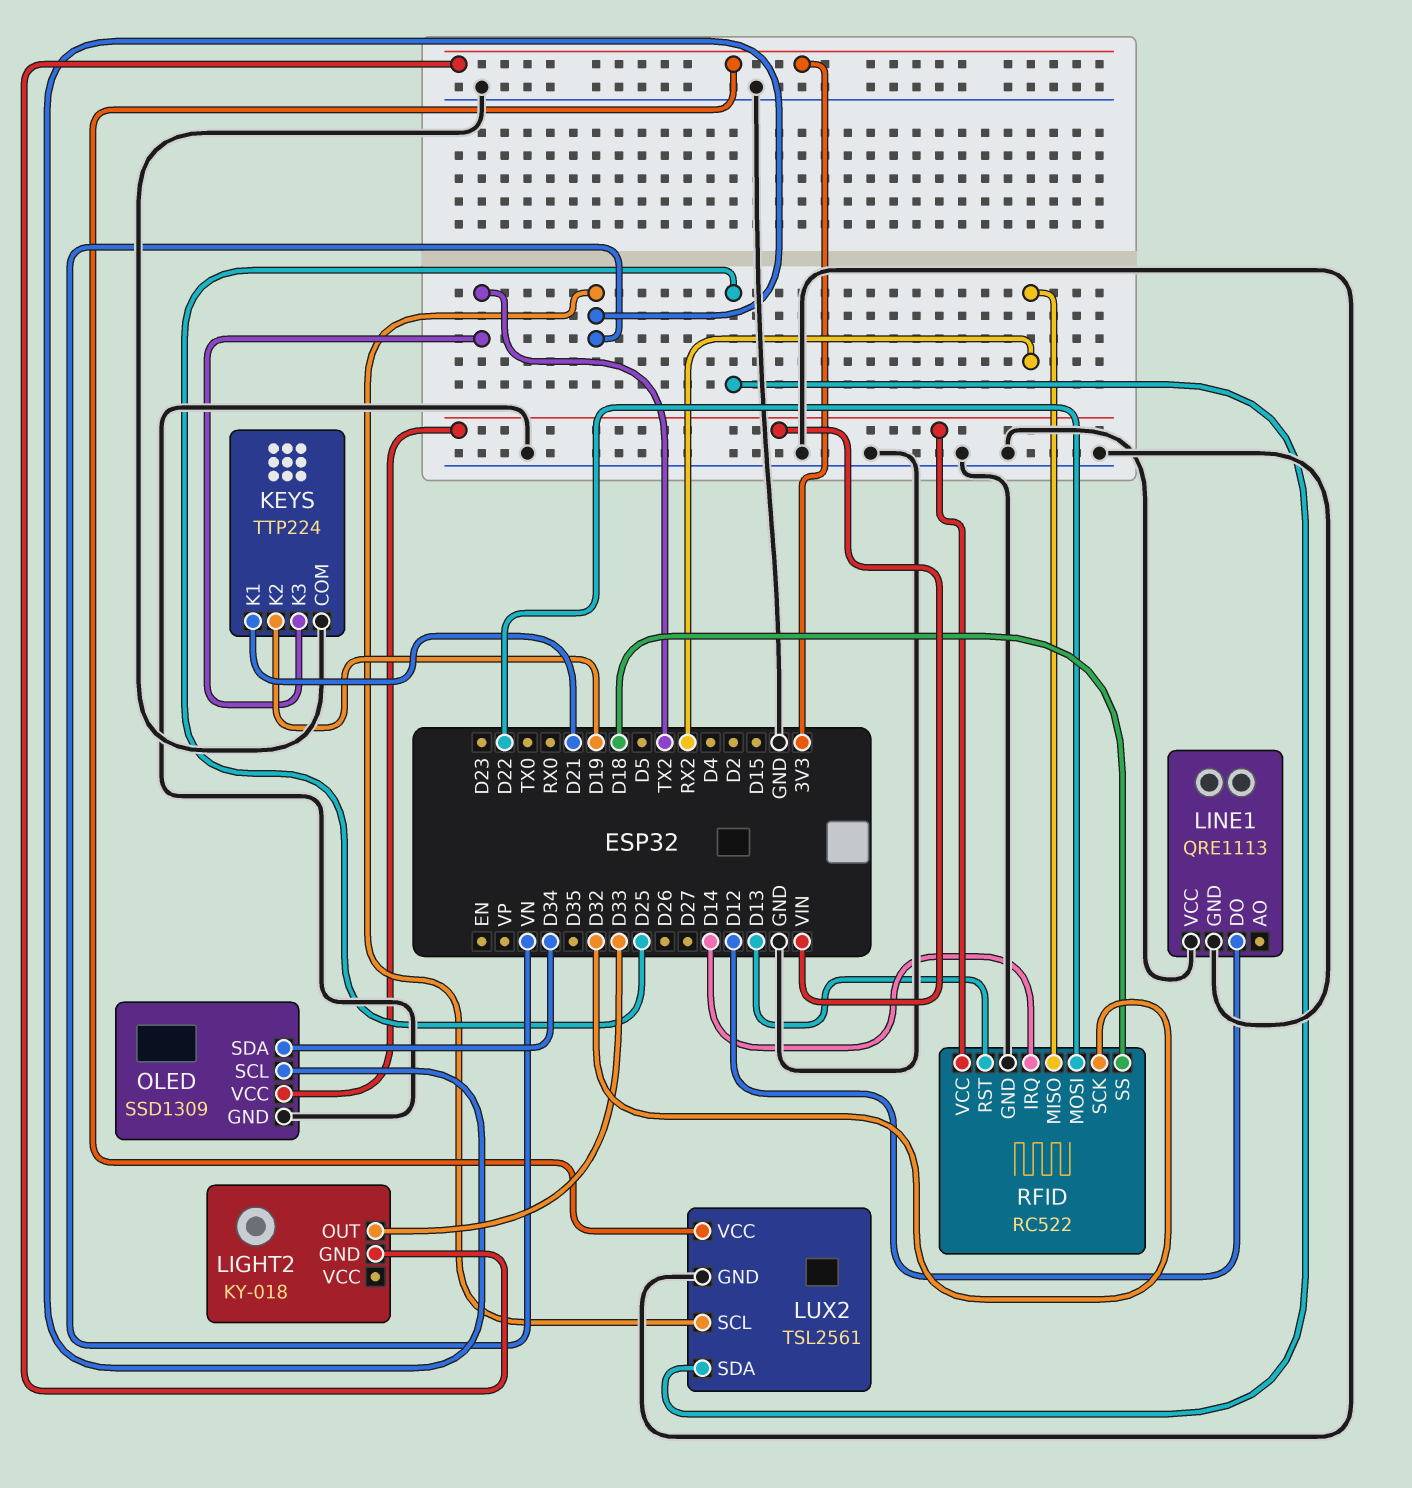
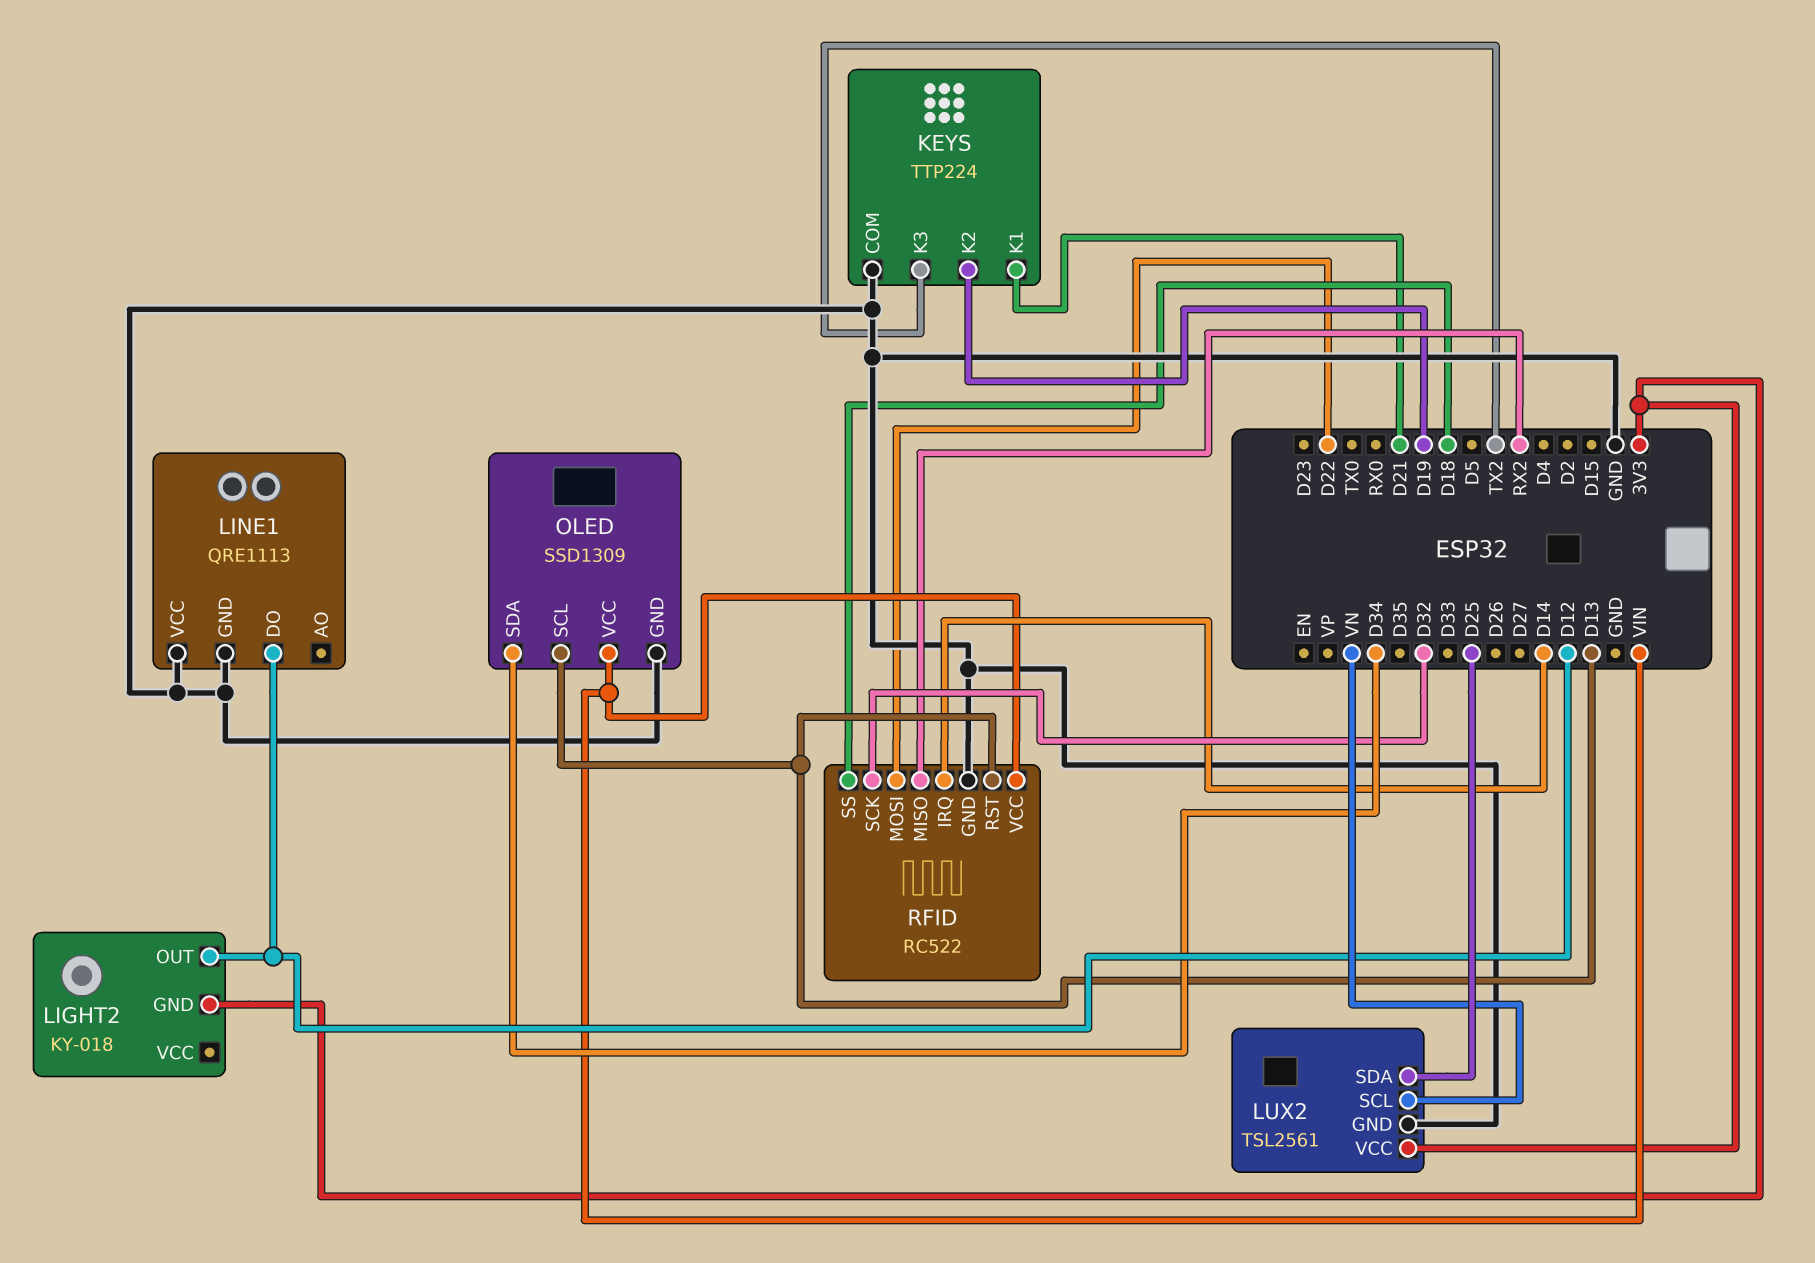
LIGHT2 pin OUT: D33 -> D12
OLED pin SCL: VN -> D13

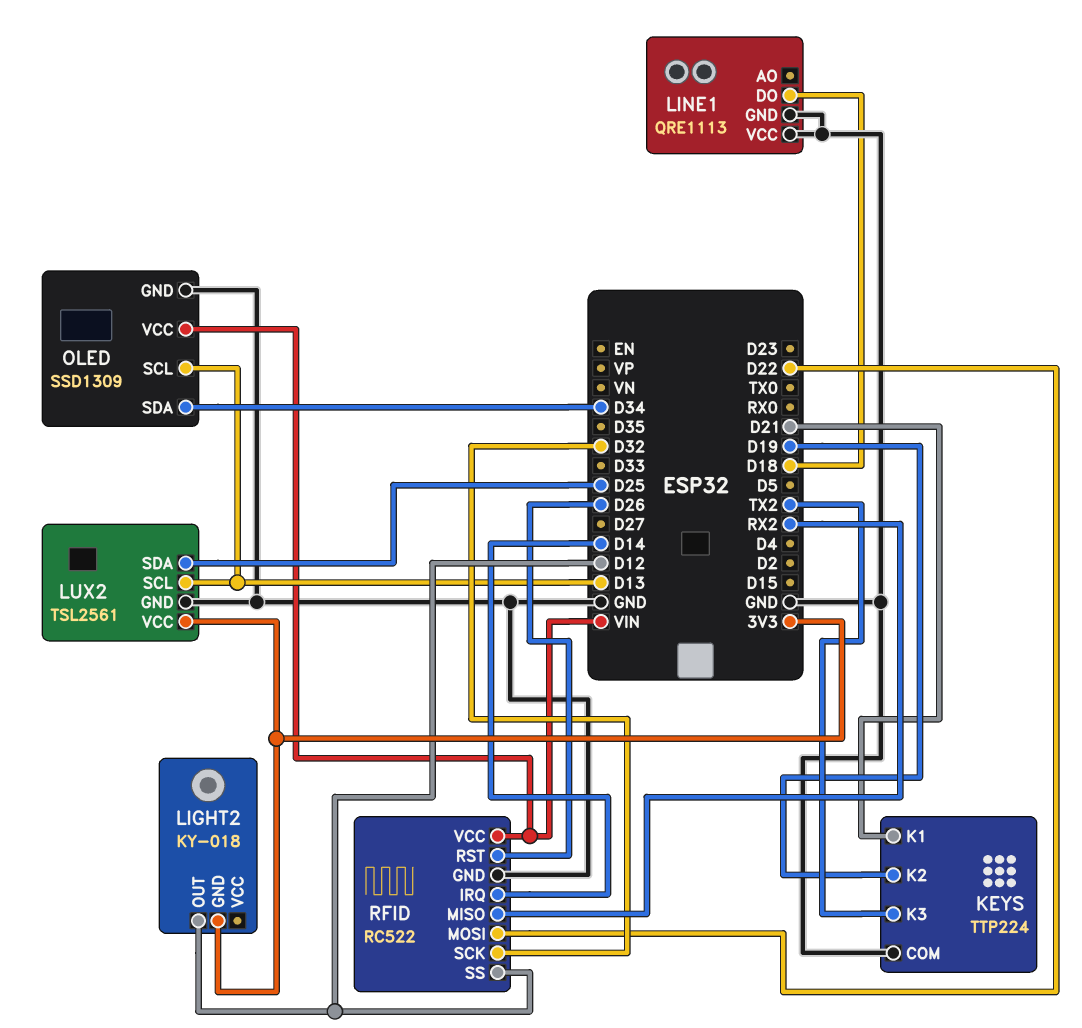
LINE1 pin DO: D12 -> D18
LUX2 pin SCL: VN -> D13
RFID pin RST: D13 -> D26
RFID pin SS: D18 -> D12

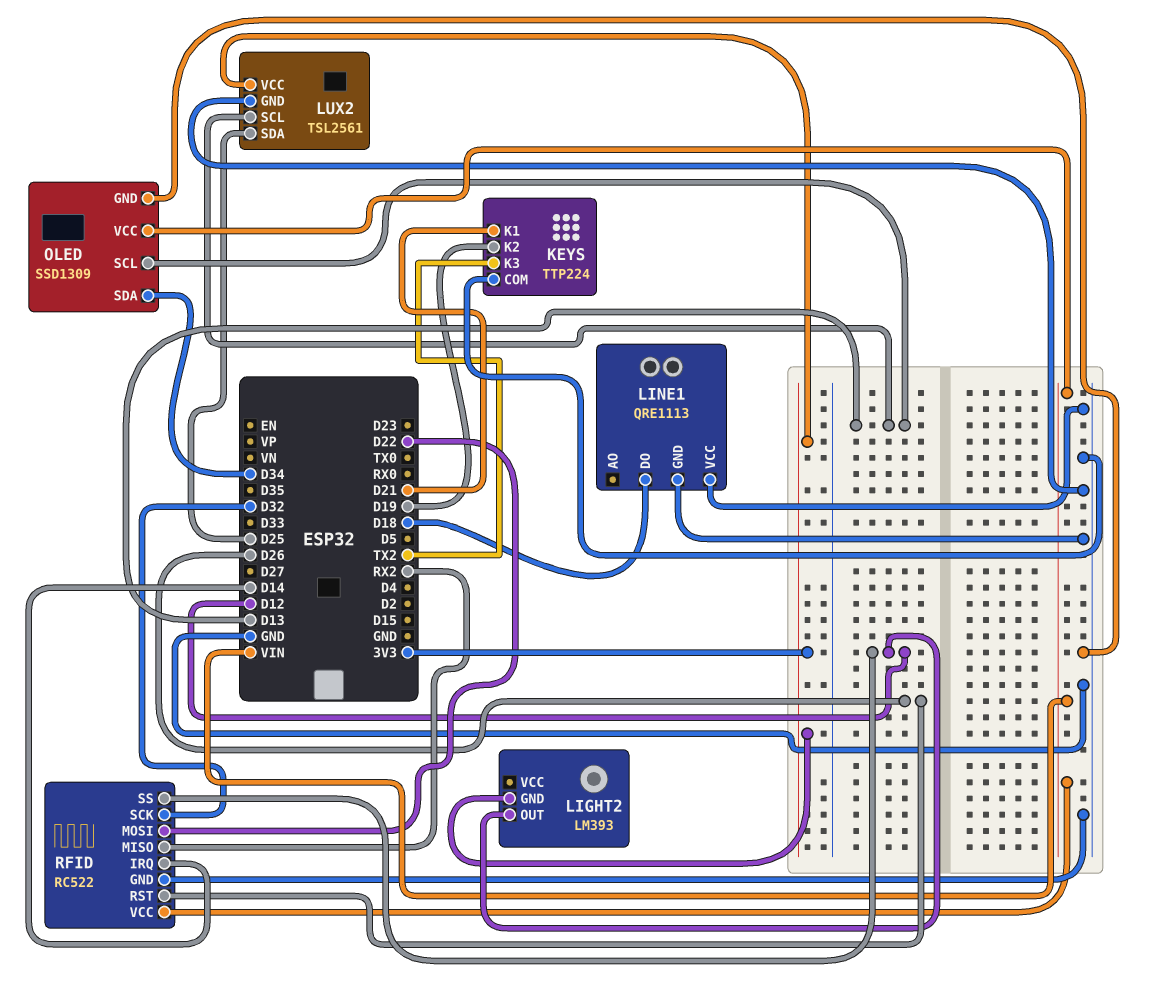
LIGHT2: KY-018 -> LM393

